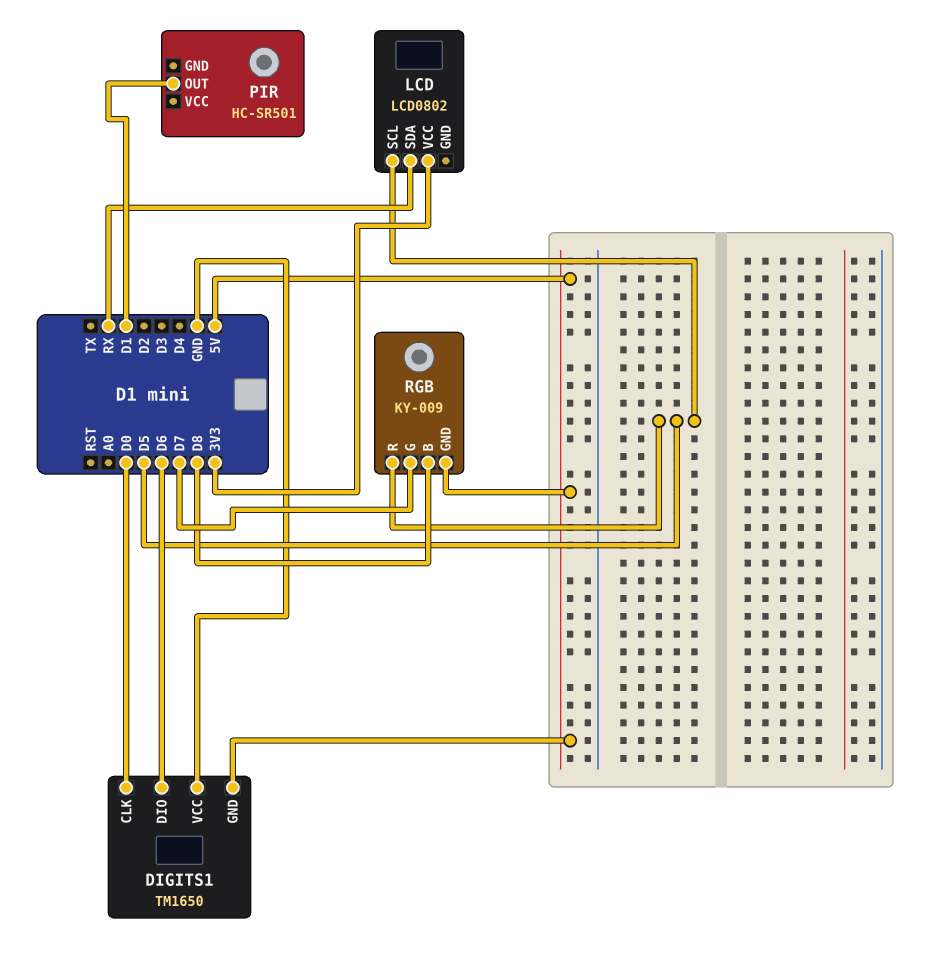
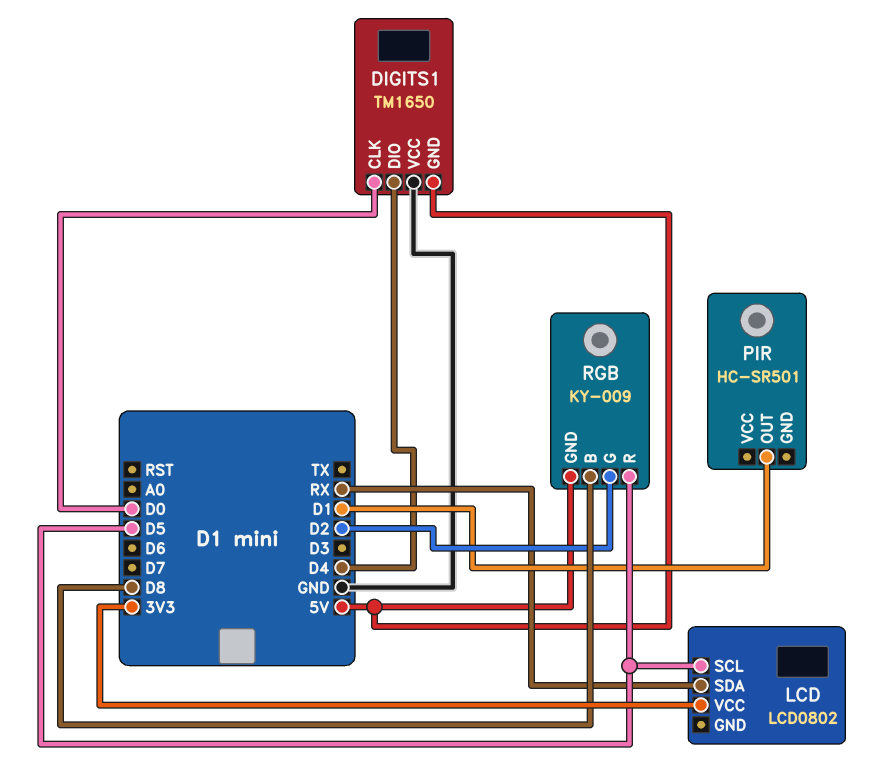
DIGITS1 pin DIO: D6 -> D4
RGB pin G: D7 -> D2

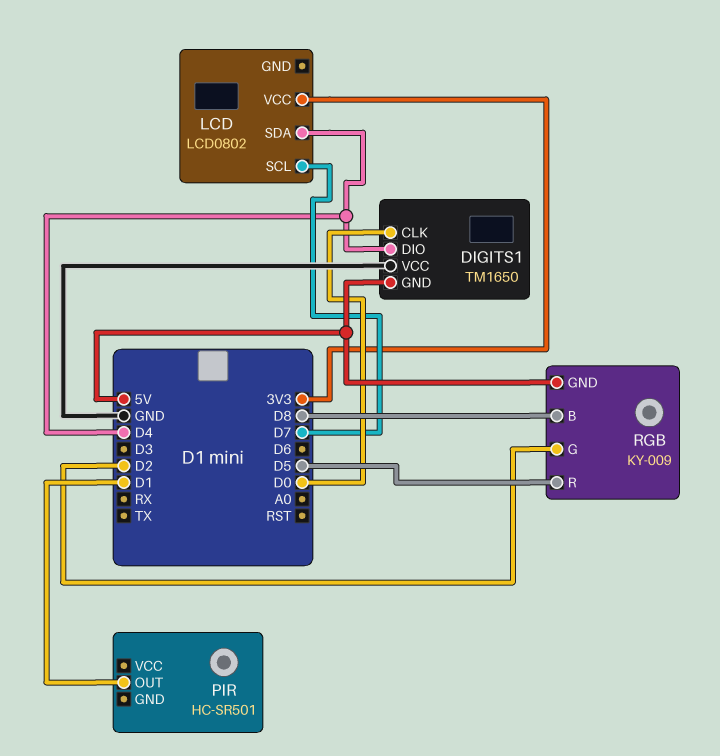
LCD pin SCL: D5 -> D7
LCD pin SDA: RX -> D4

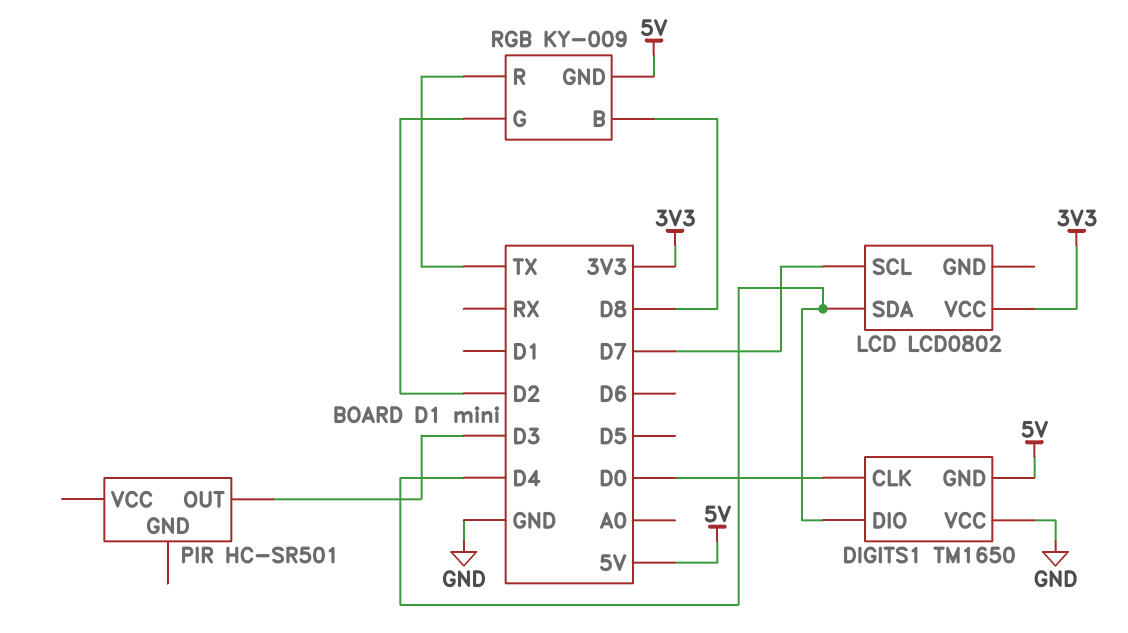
PIR pin OUT: D1 -> D3
RGB pin R: D5 -> TX

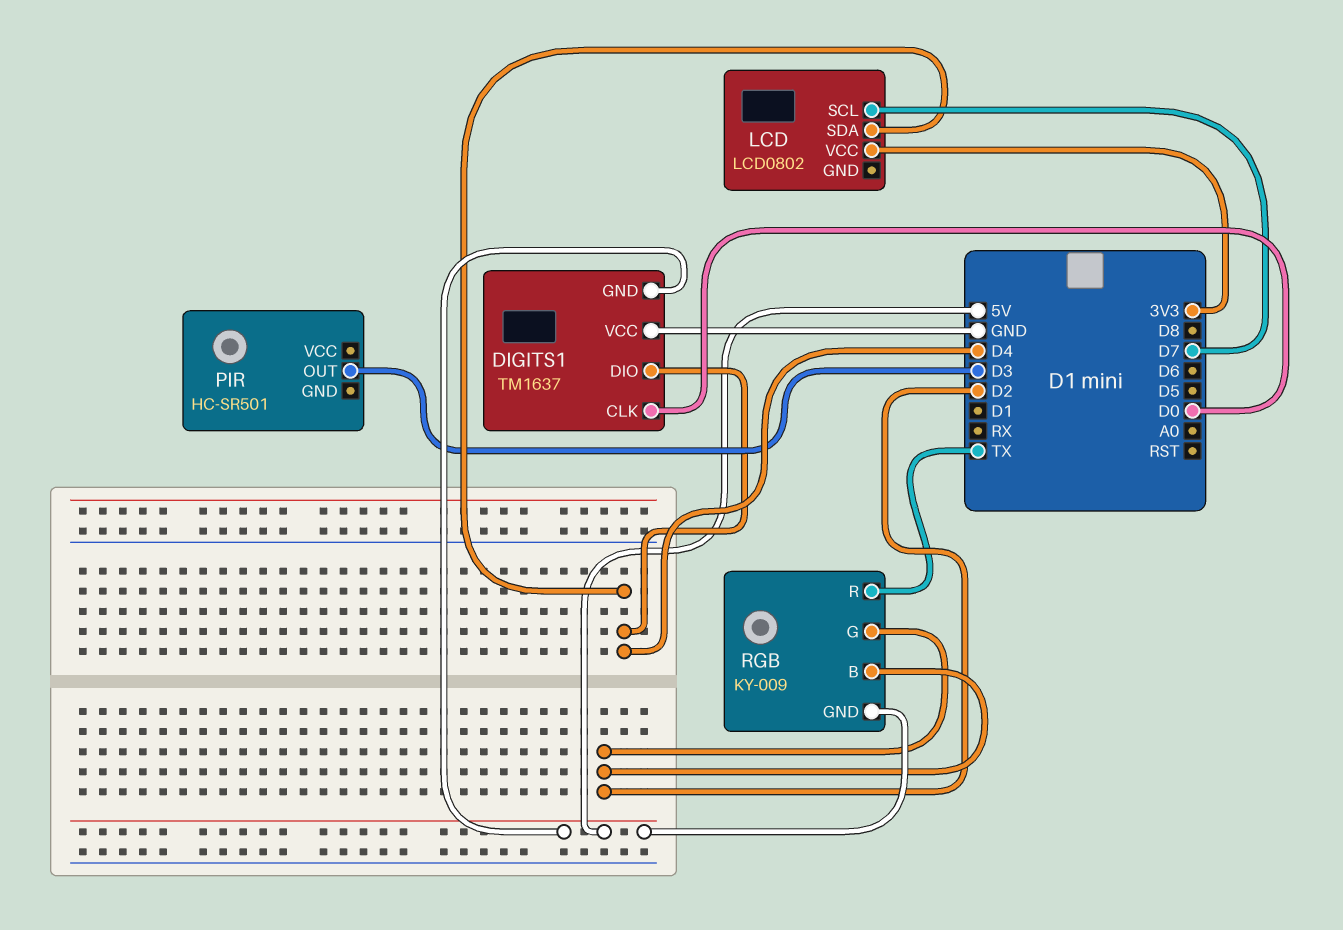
DIGITS1: TM1650 -> TM1637
RGB pin B: D8 -> D2

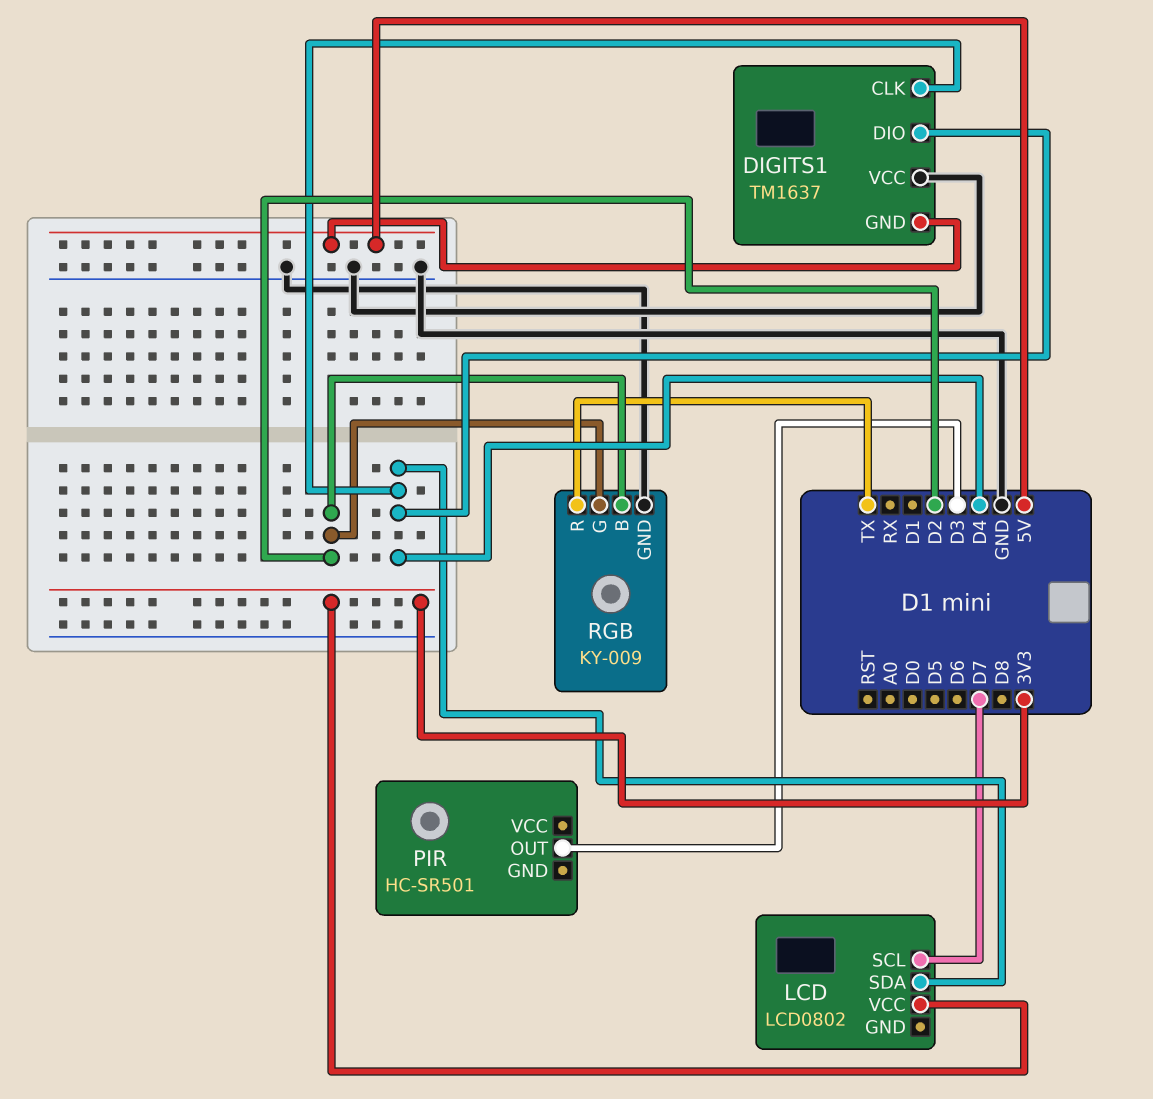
DIGITS1 pin CLK: D0 -> D4
RGB pin GND: 5V -> GND

